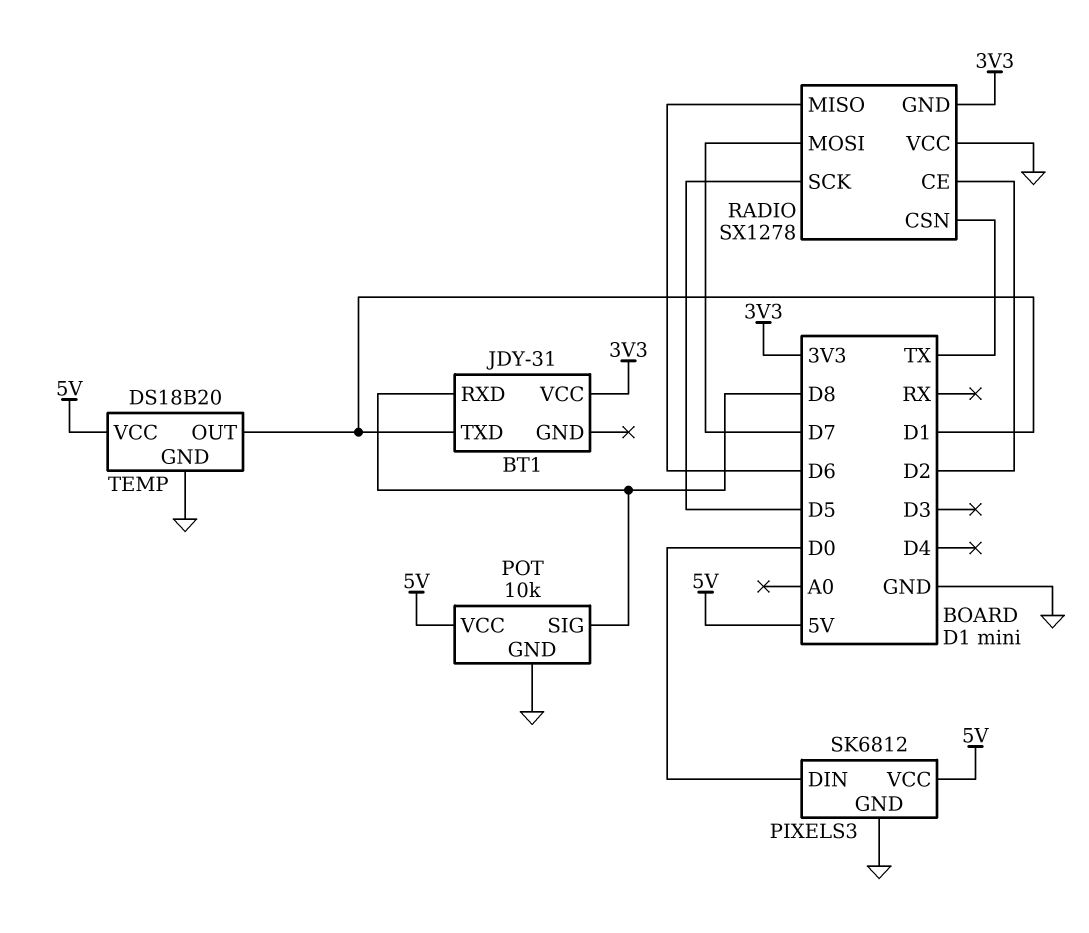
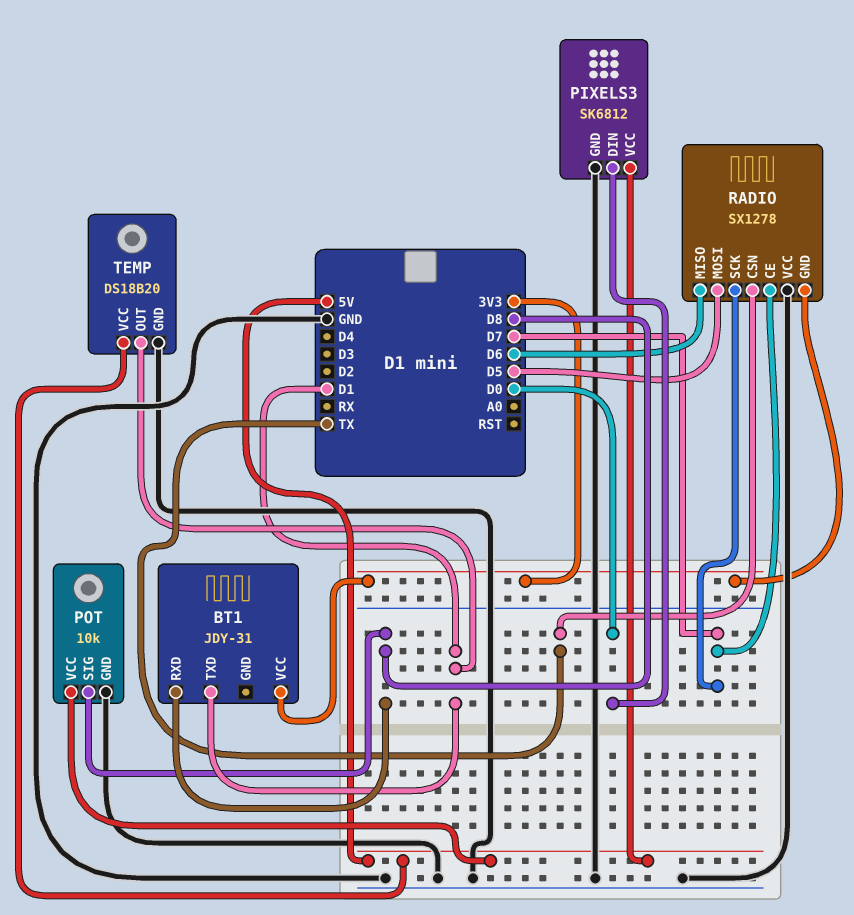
RADIO pin CE: D2 -> D7
RADIO pin MOSI: D7 -> D5
RADIO pin SCK: D5 -> D7

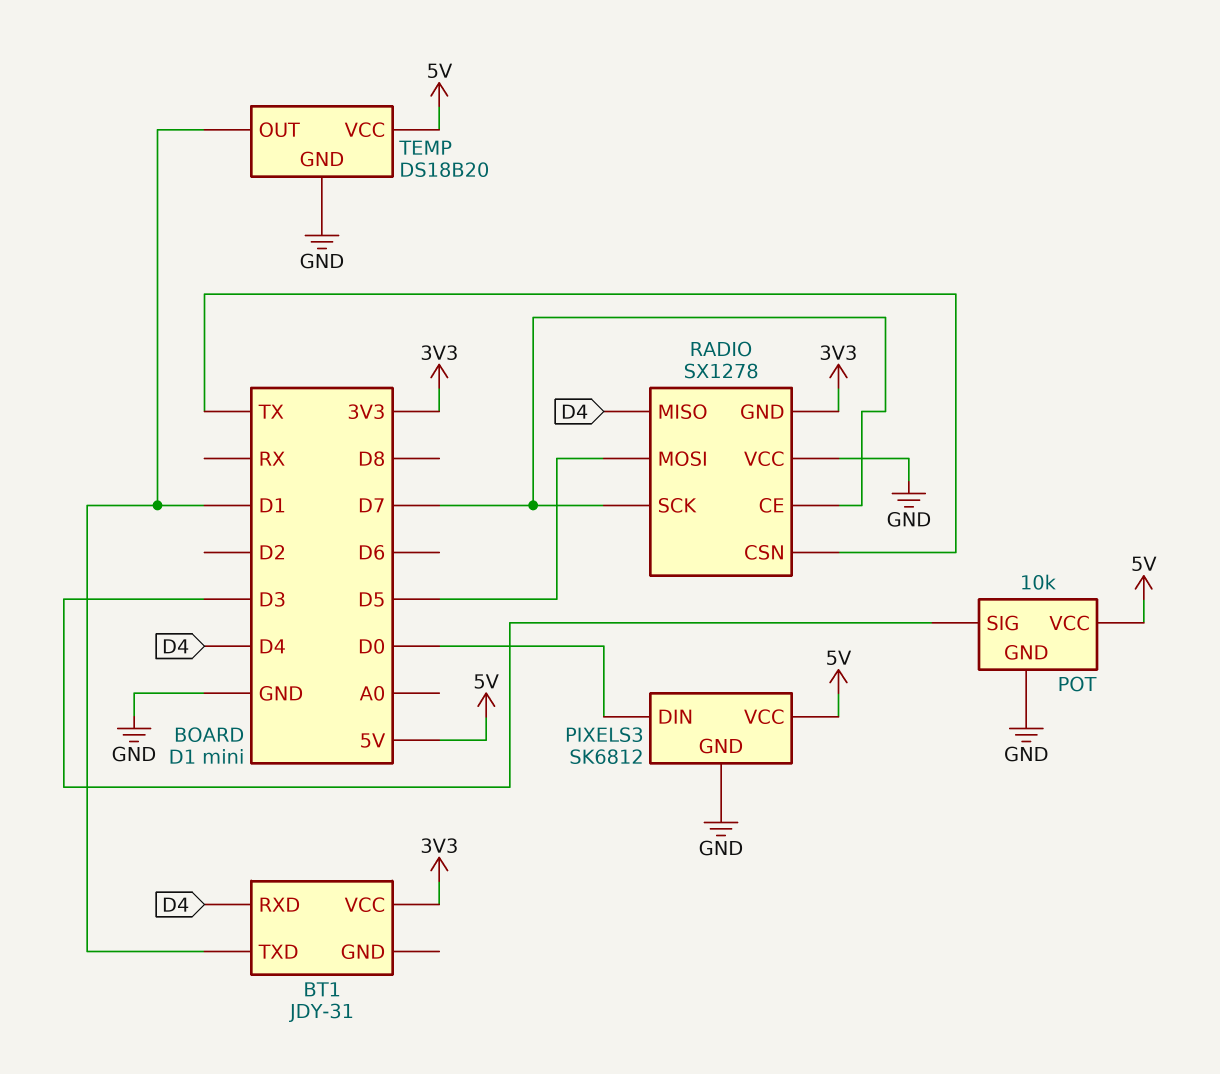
BT1 pin RXD: D8 -> D4
POT pin SIG: D8 -> D3
RADIO pin MISO: D6 -> D4

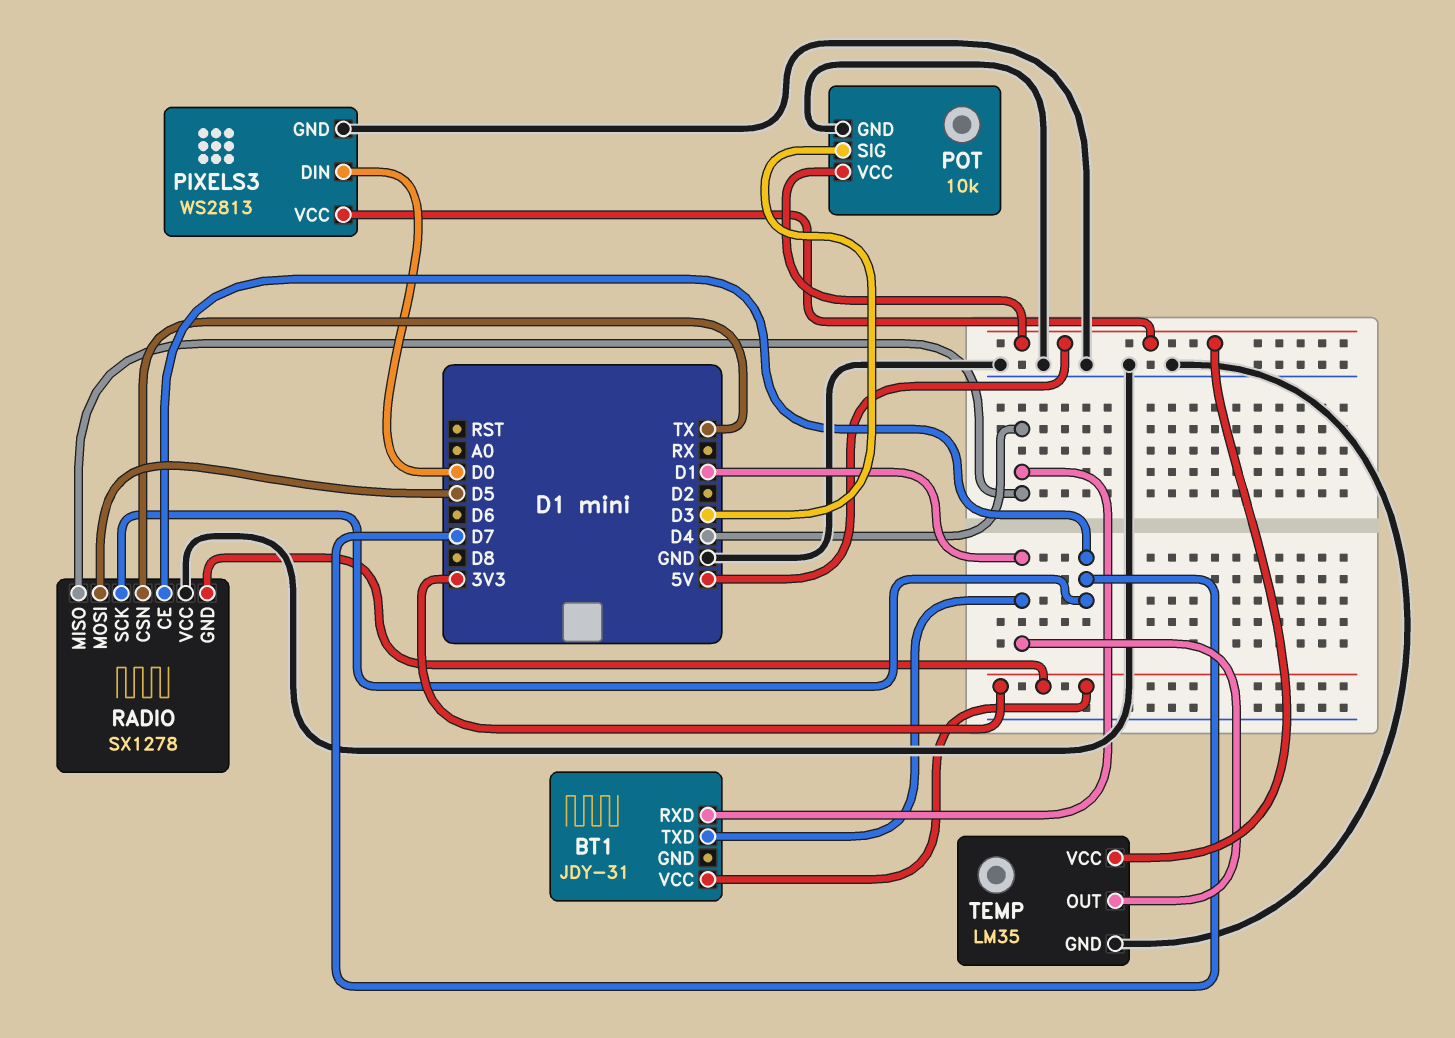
PIXELS3: SK6812 -> WS2813
TEMP: DS18B20 -> LM35

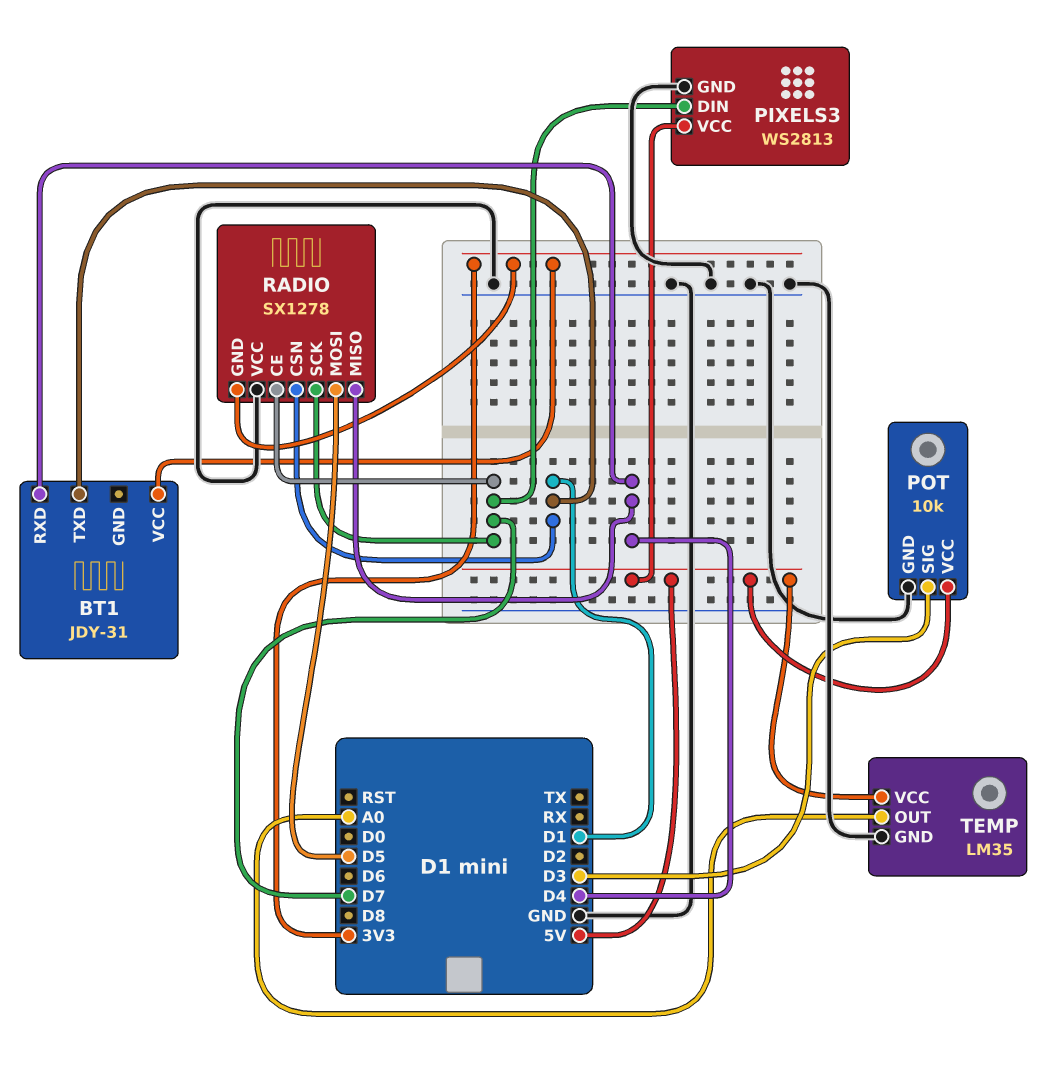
PIXELS3 pin DIN: D0 -> D7
RADIO pin CSN: TX -> D1
TEMP pin OUT: D1 -> A0

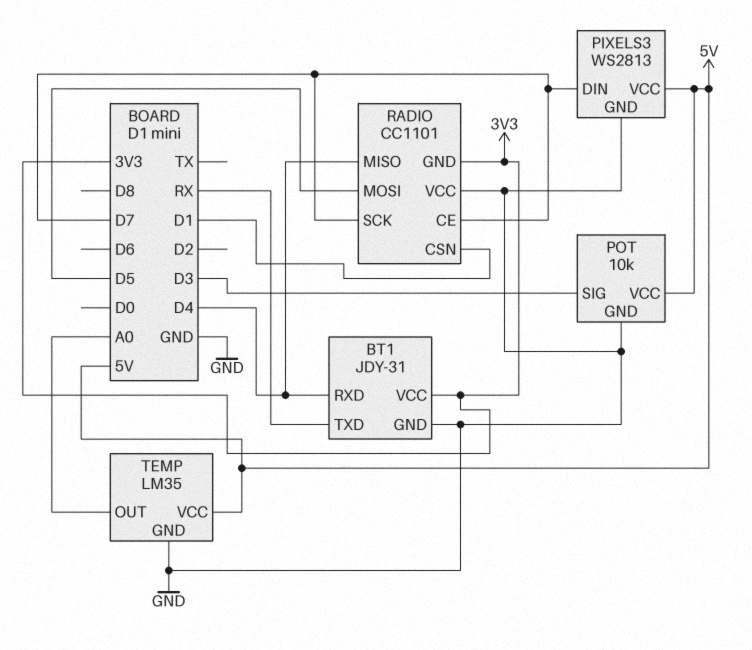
BT1 pin GND: none -> GND
BT1 pin TXD: D1 -> RX
RADIO: SX1278 -> CC1101

